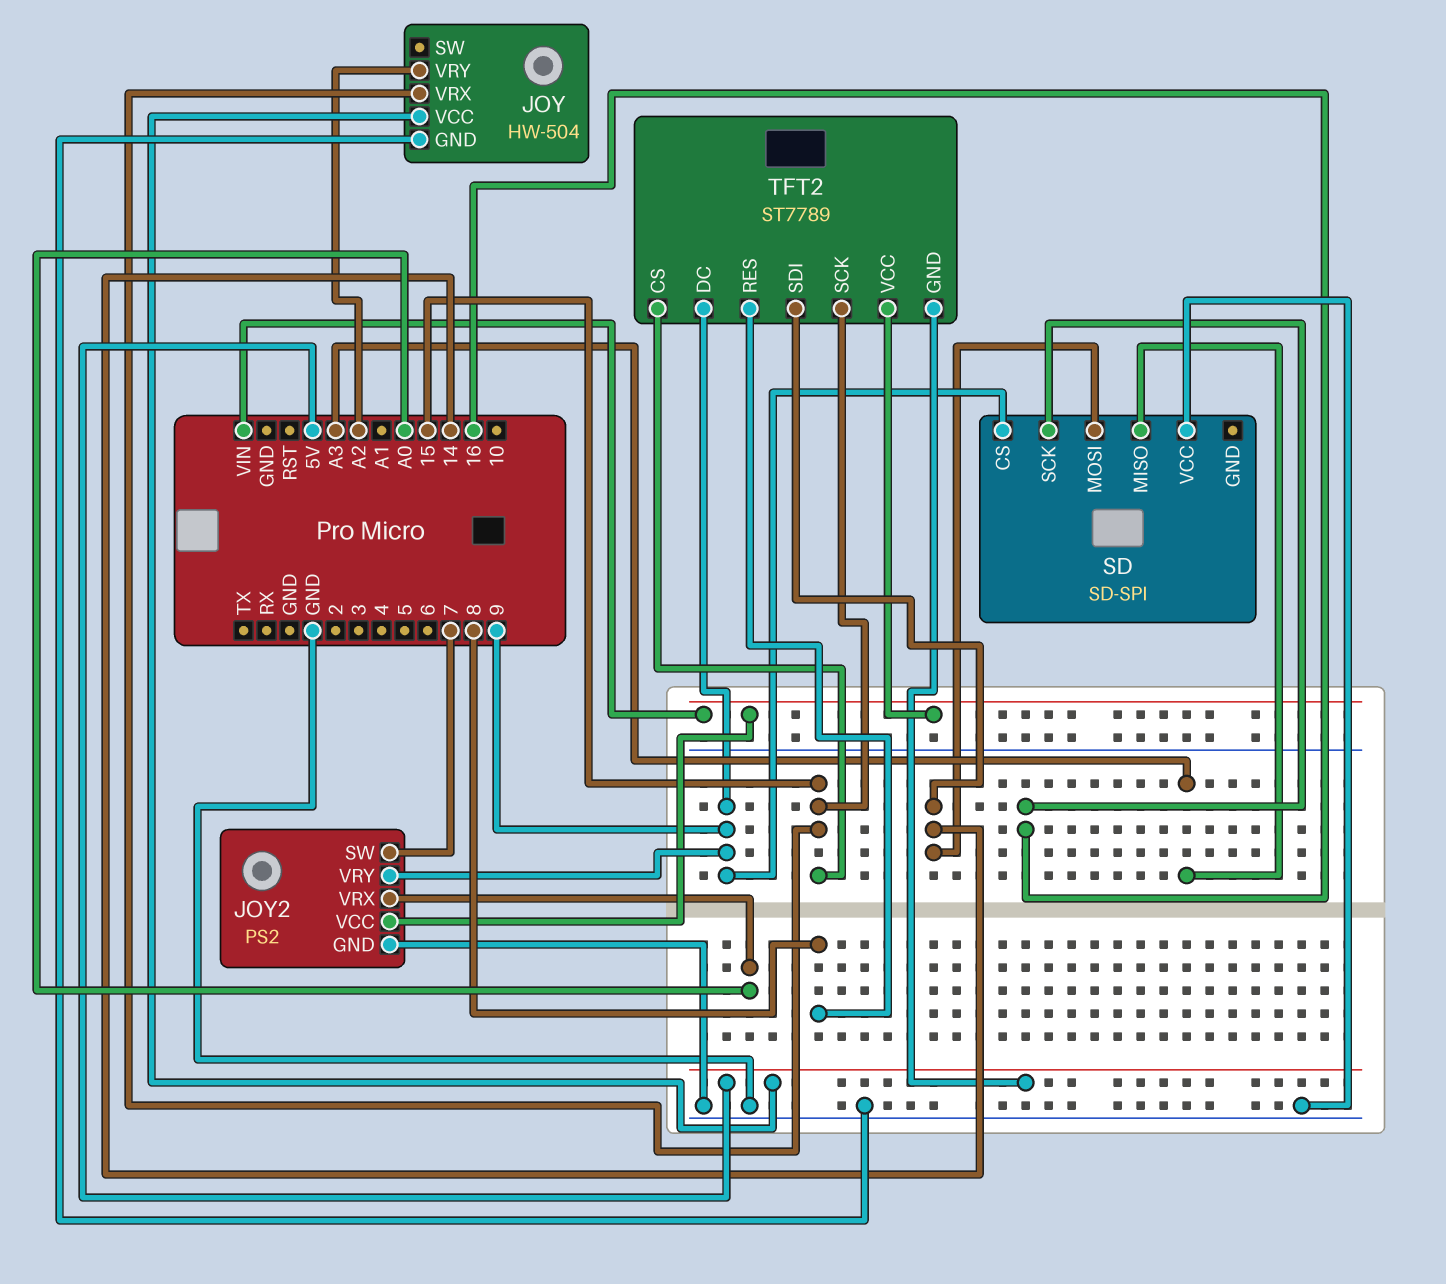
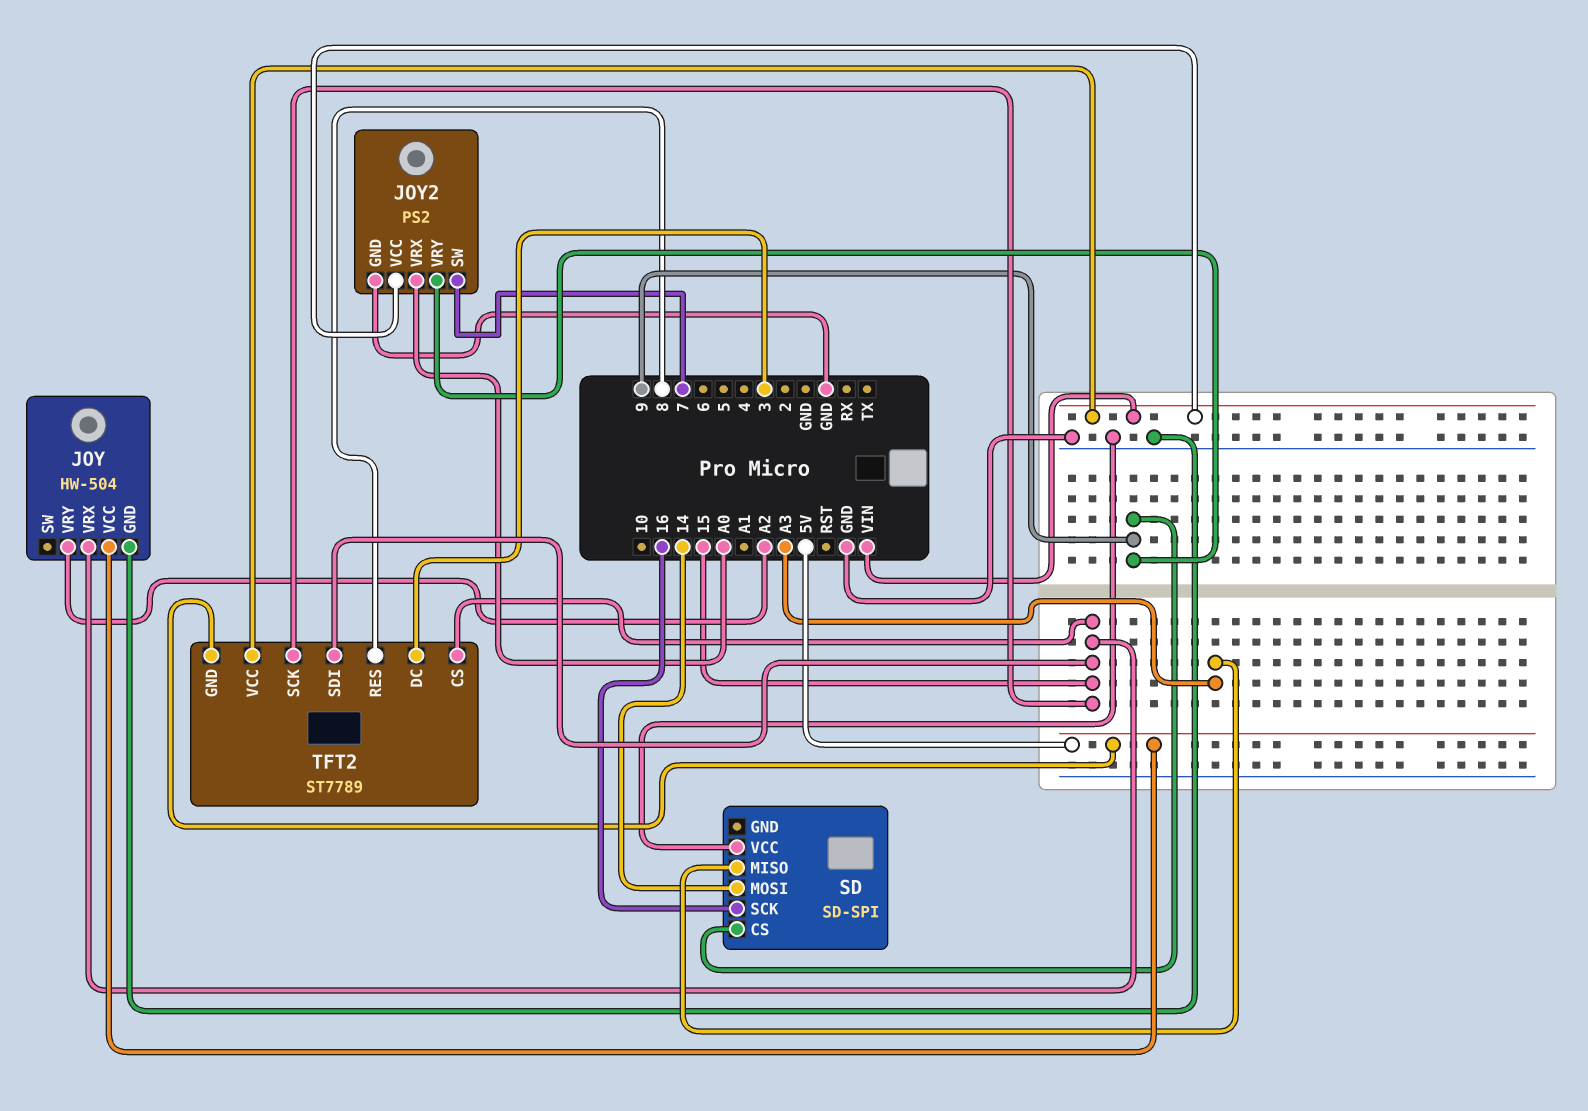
TFT2 pin DC: 9 -> 3
TFT2 pin SDI: 14 -> 15

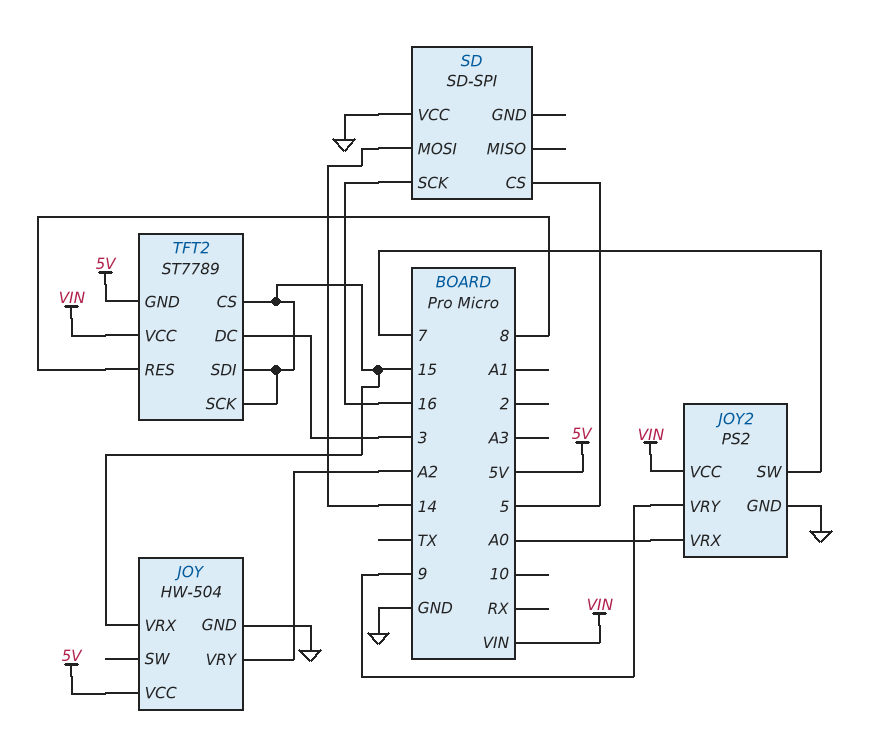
SD pin CS: 9 -> 5
SD pin MISO: A3 -> none

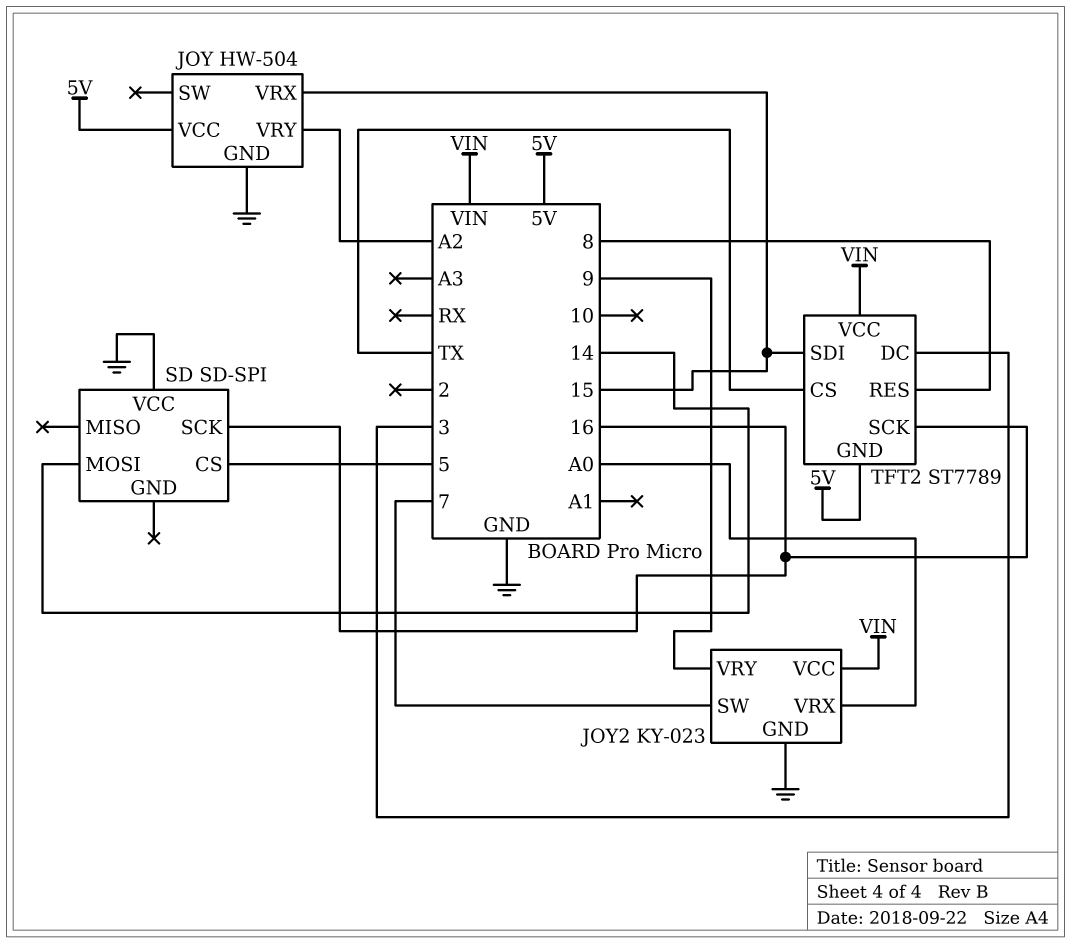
JOY2: PS2 -> KY-023
TFT2 pin CS: 15 -> TX
TFT2 pin SCK: 15 -> 16

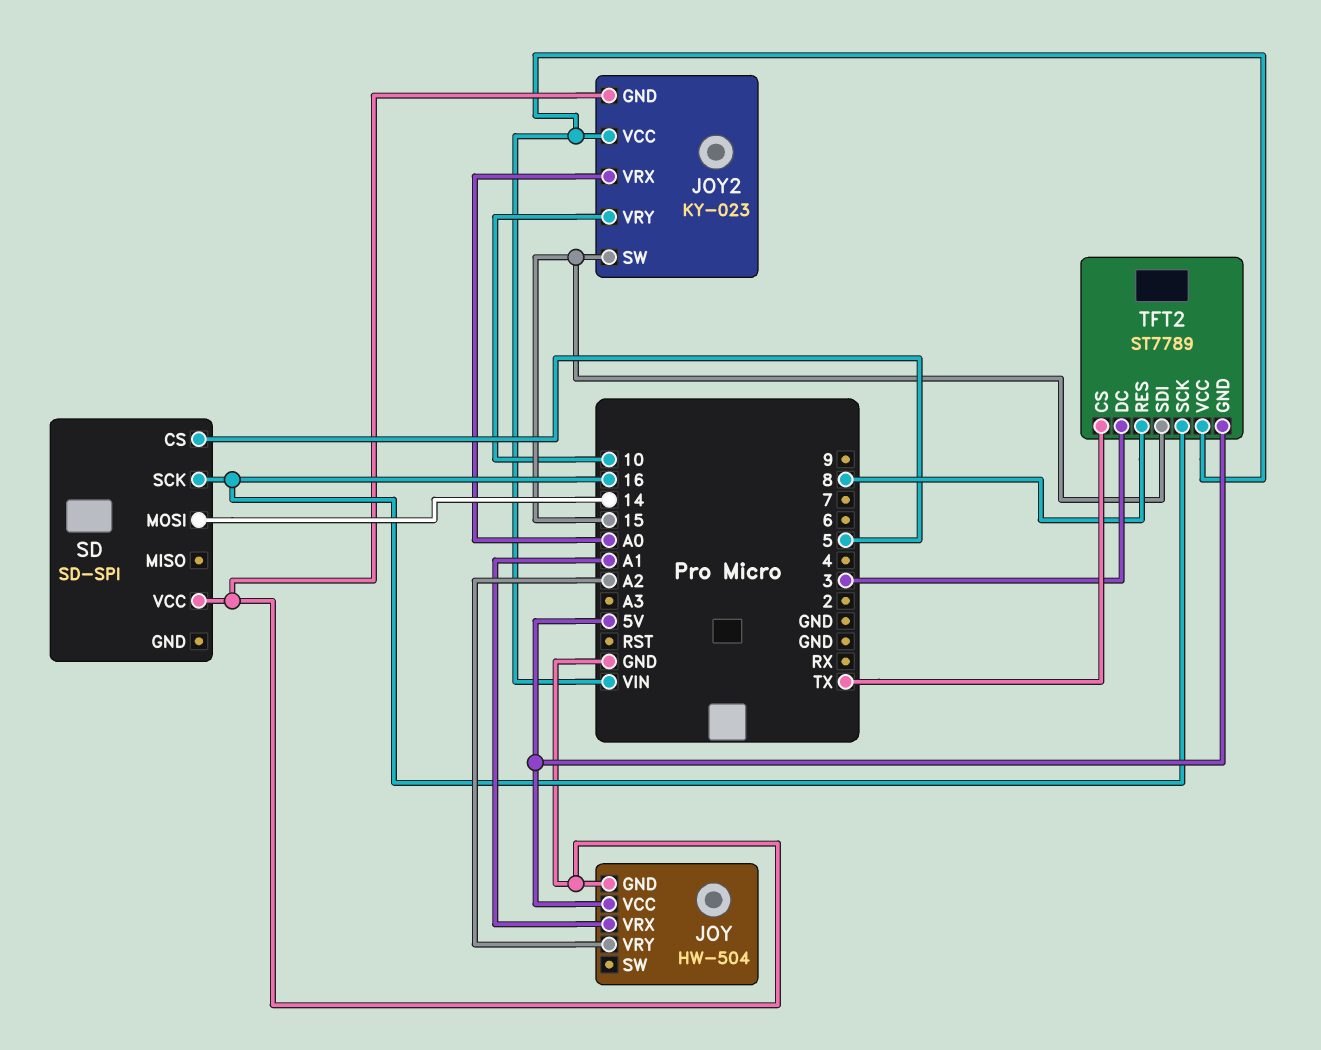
JOY pin VRX: 15 -> A1
JOY2 pin SW: 7 -> 15
JOY2 pin VRY: 9 -> 10

